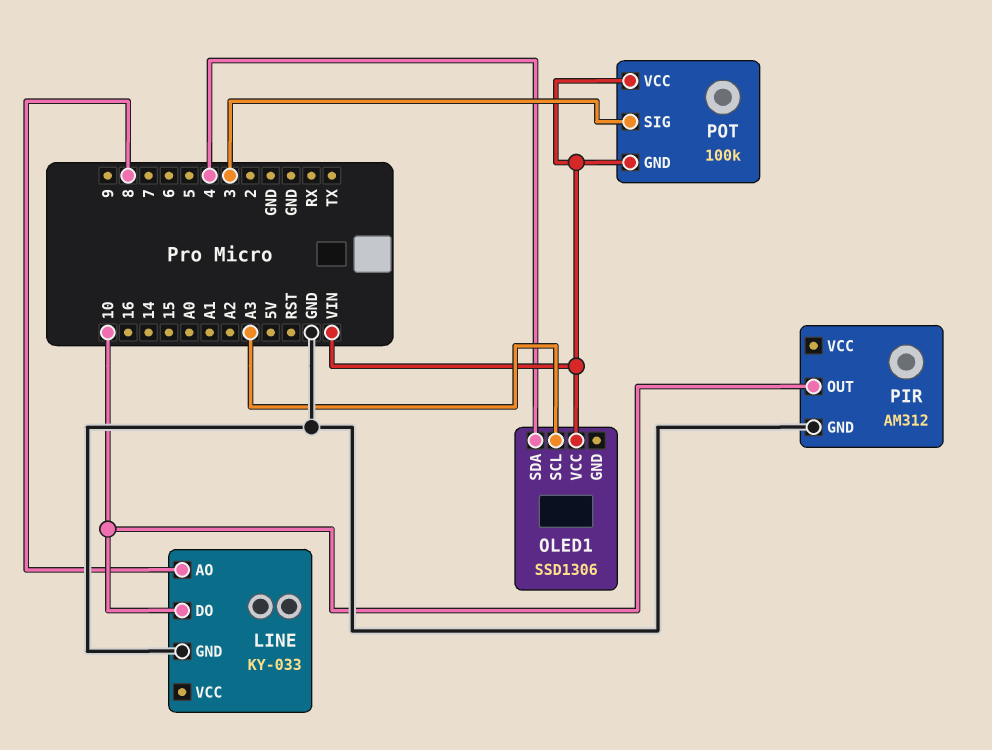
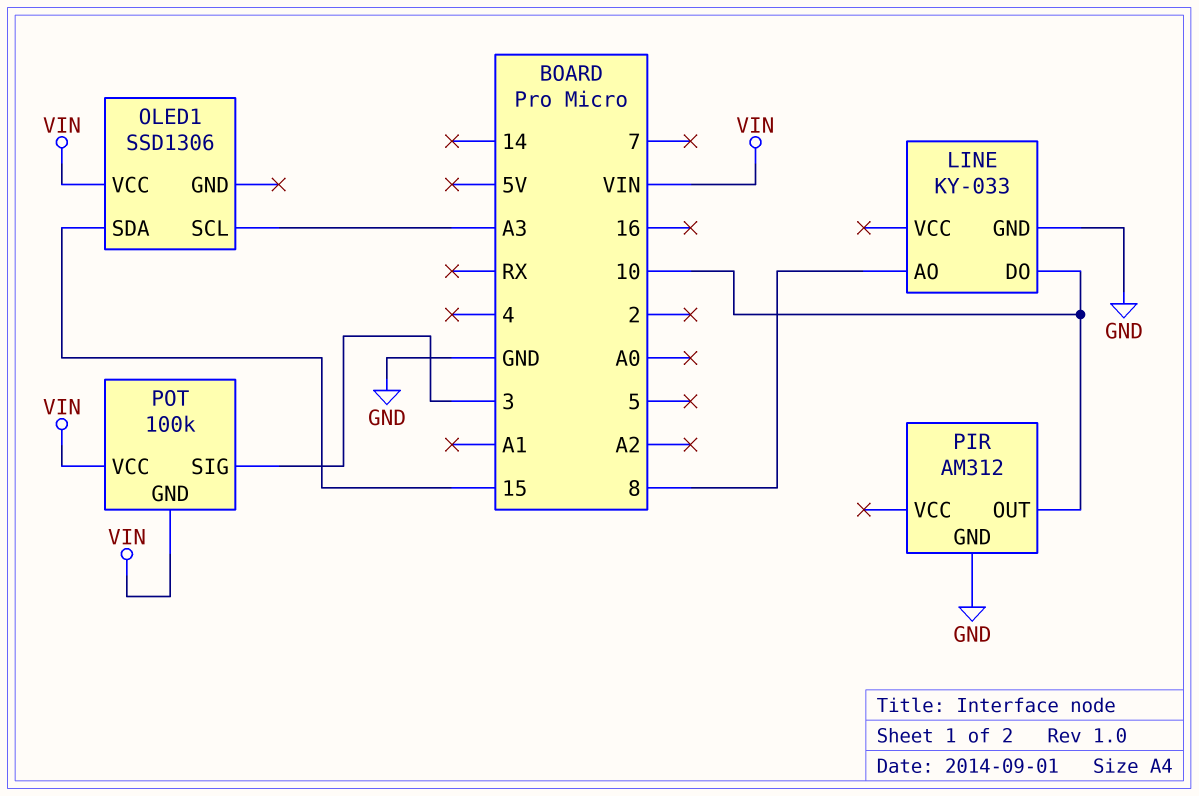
OLED1 pin SDA: 4 -> 15

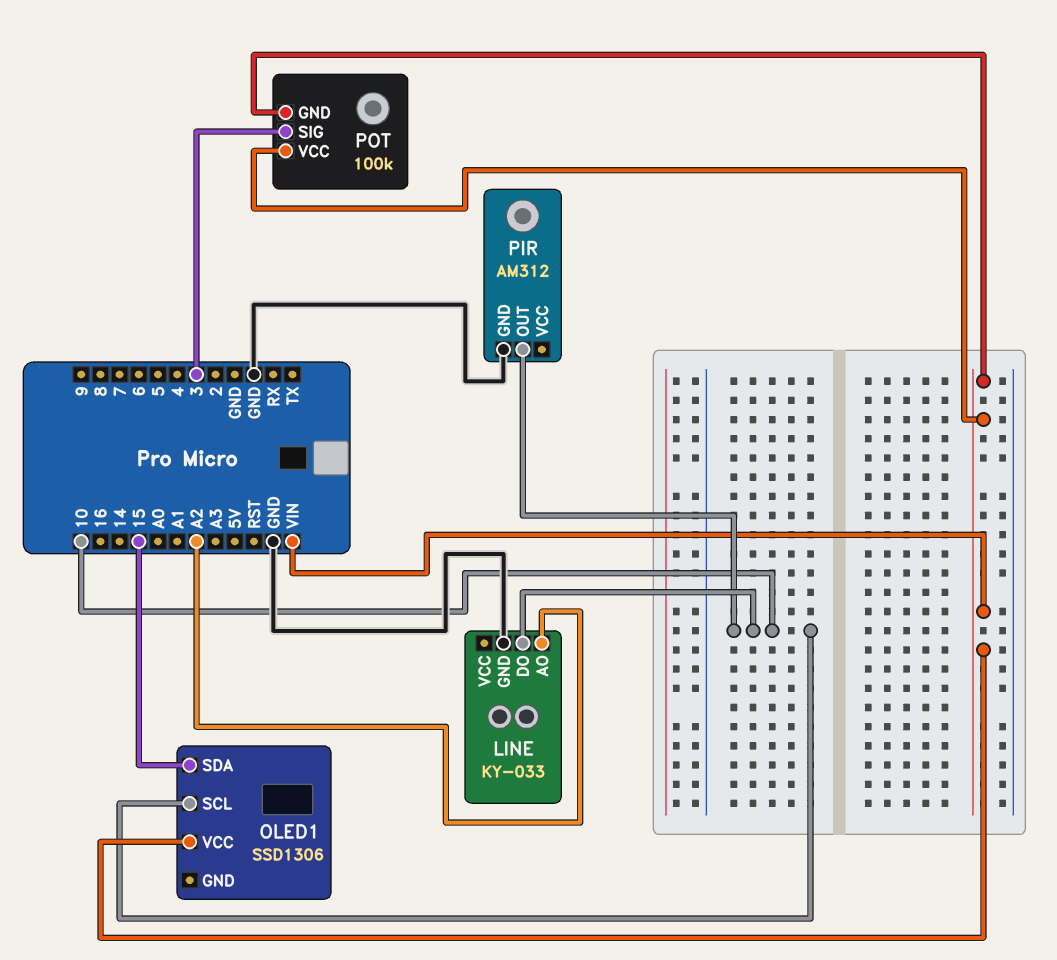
LINE pin AO: 8 -> A2
OLED1 pin SCL: A3 -> 10

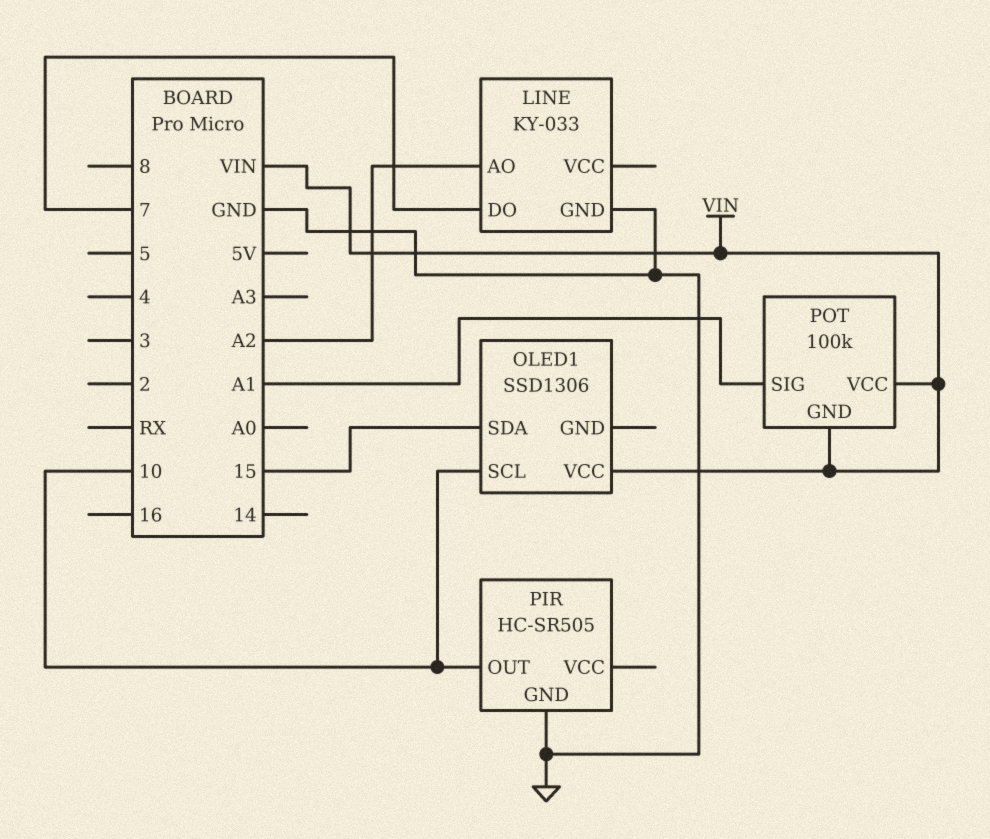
LINE pin DO: 10 -> 7
PIR: AM312 -> HC-SR505
POT pin SIG: 3 -> A1

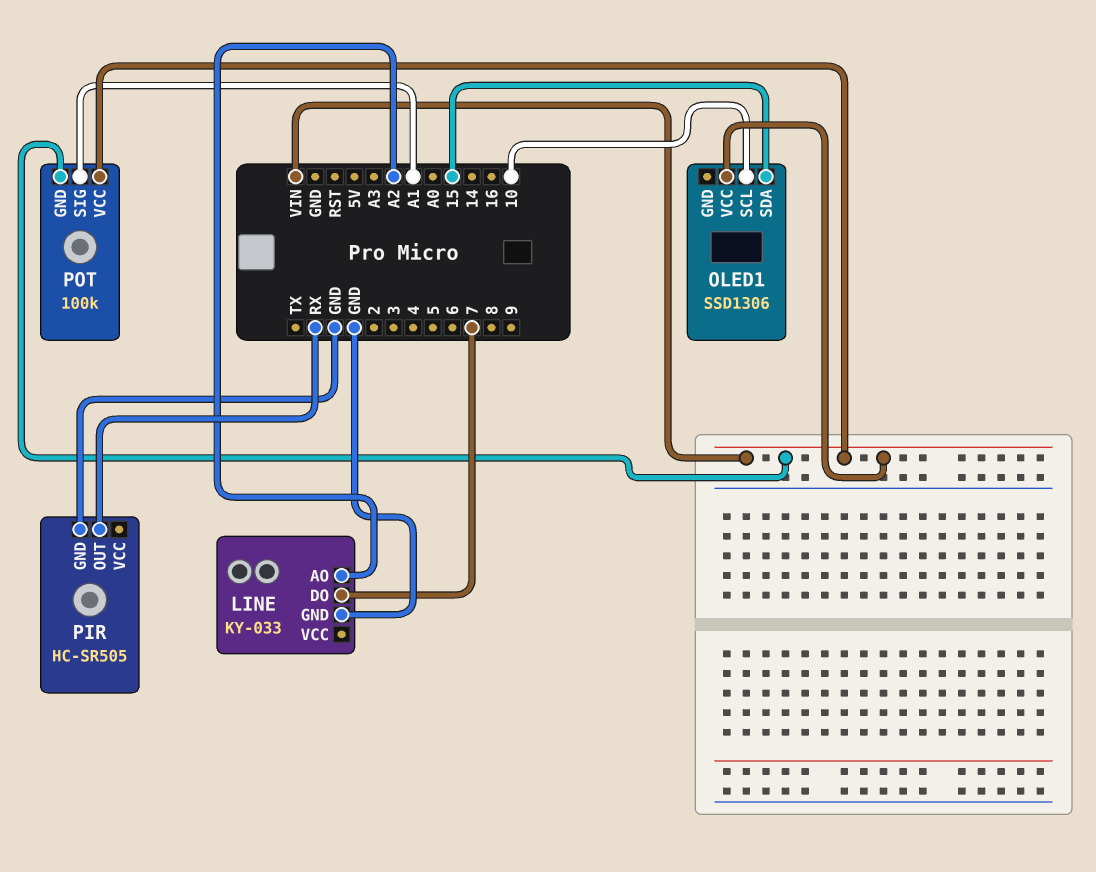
PIR pin OUT: 10 -> RX

